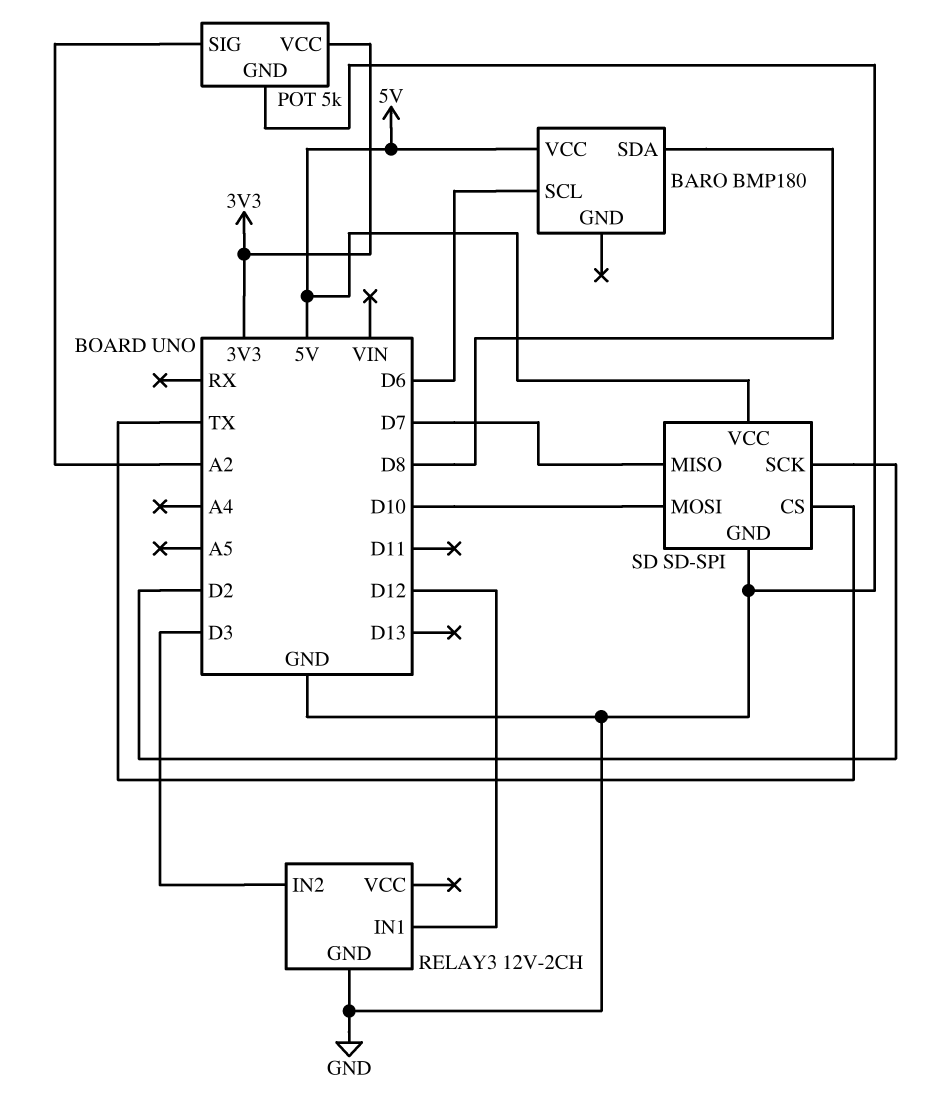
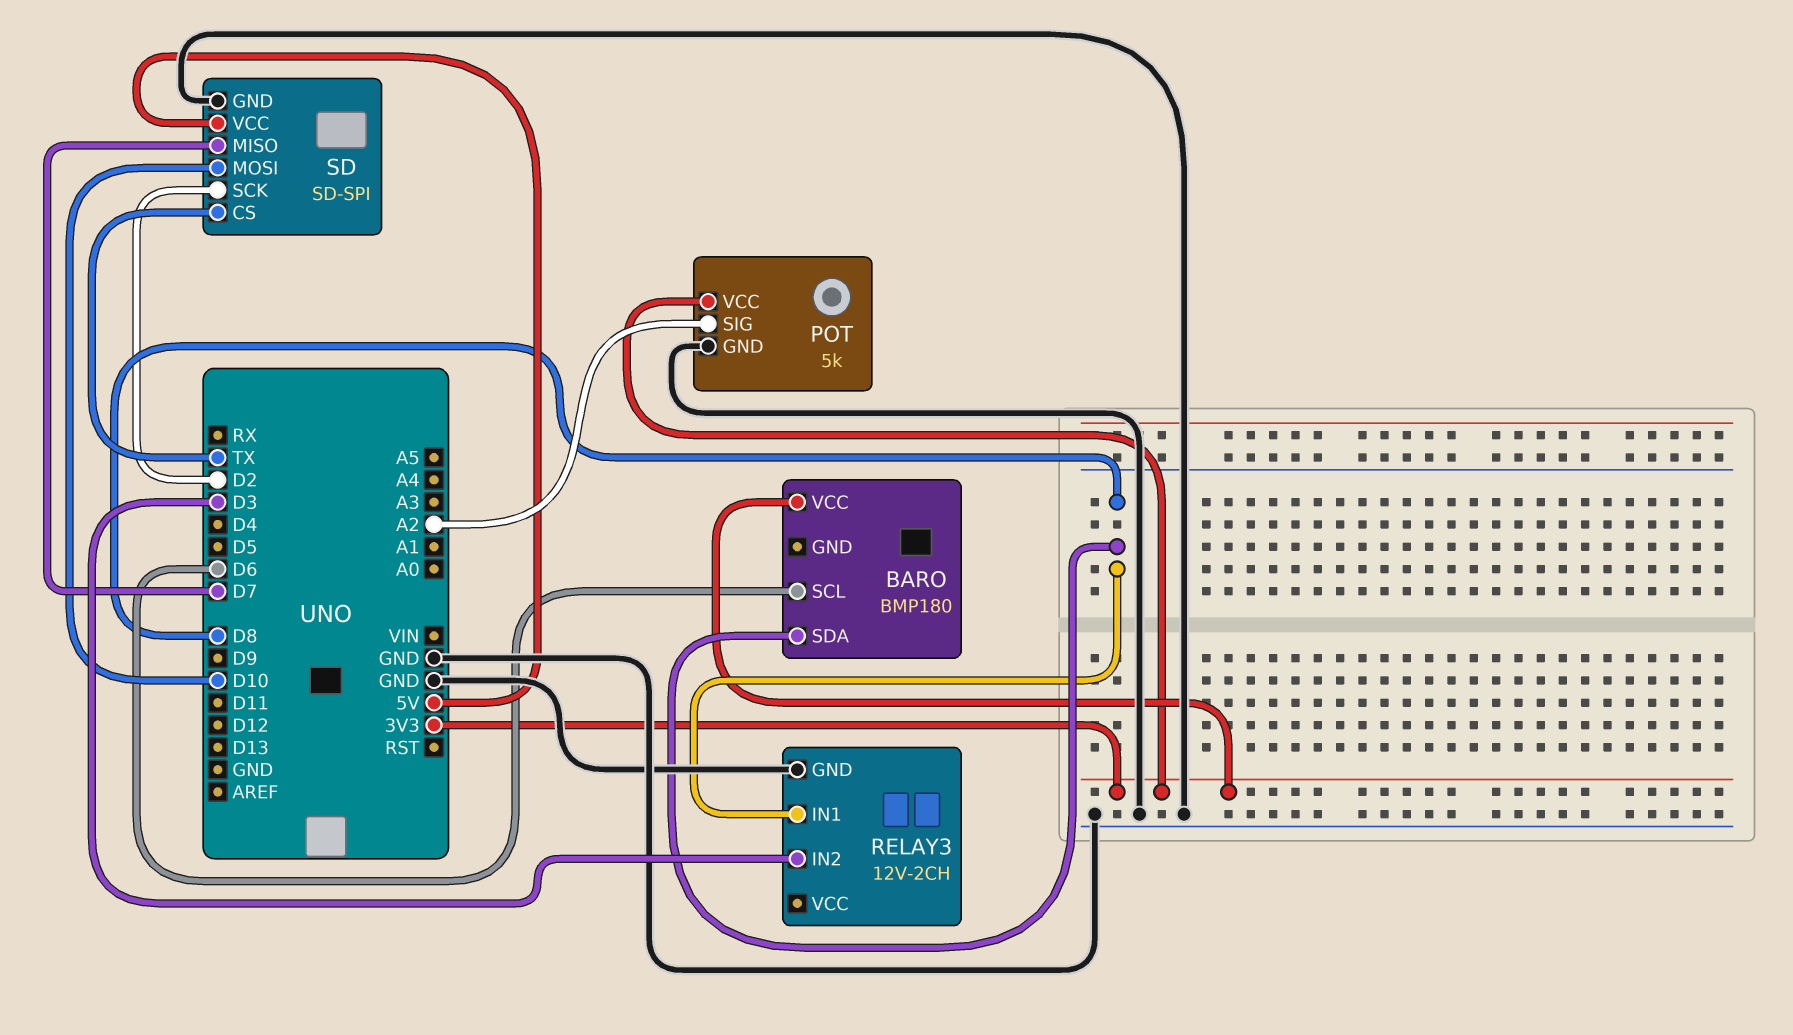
BARO pin VCC: 5V -> 3V3
RELAY3 pin IN1: D12 -> D8

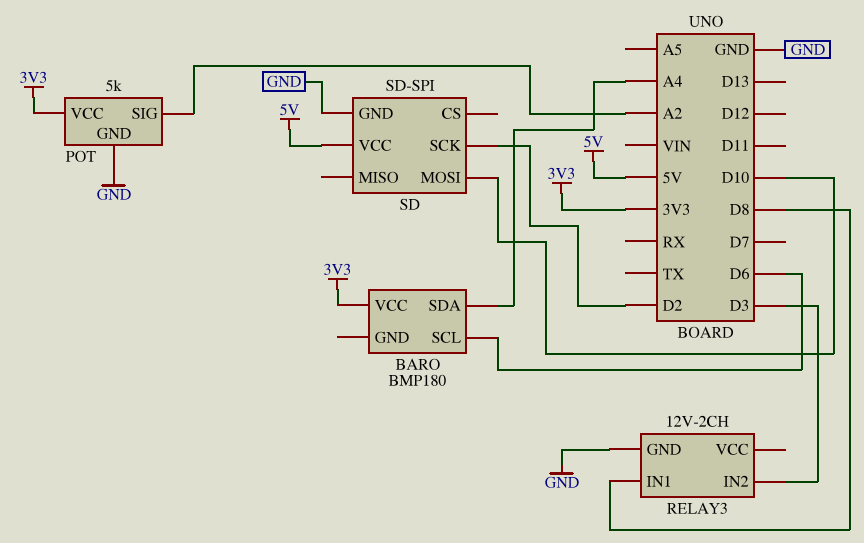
BARO pin SDA: D8 -> A4
SD pin CS: TX -> none
SD pin MISO: D7 -> none

